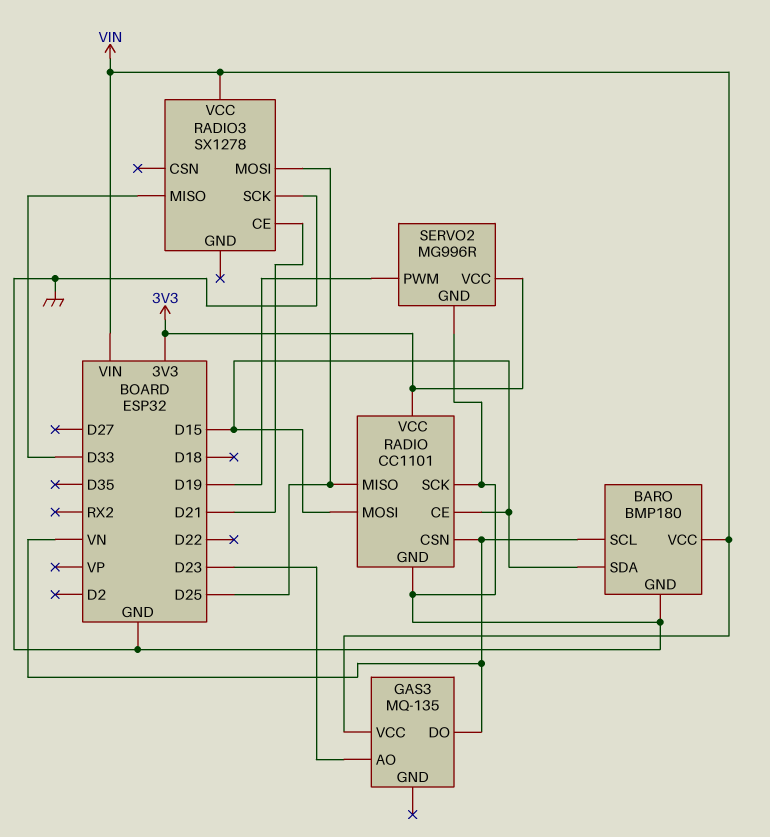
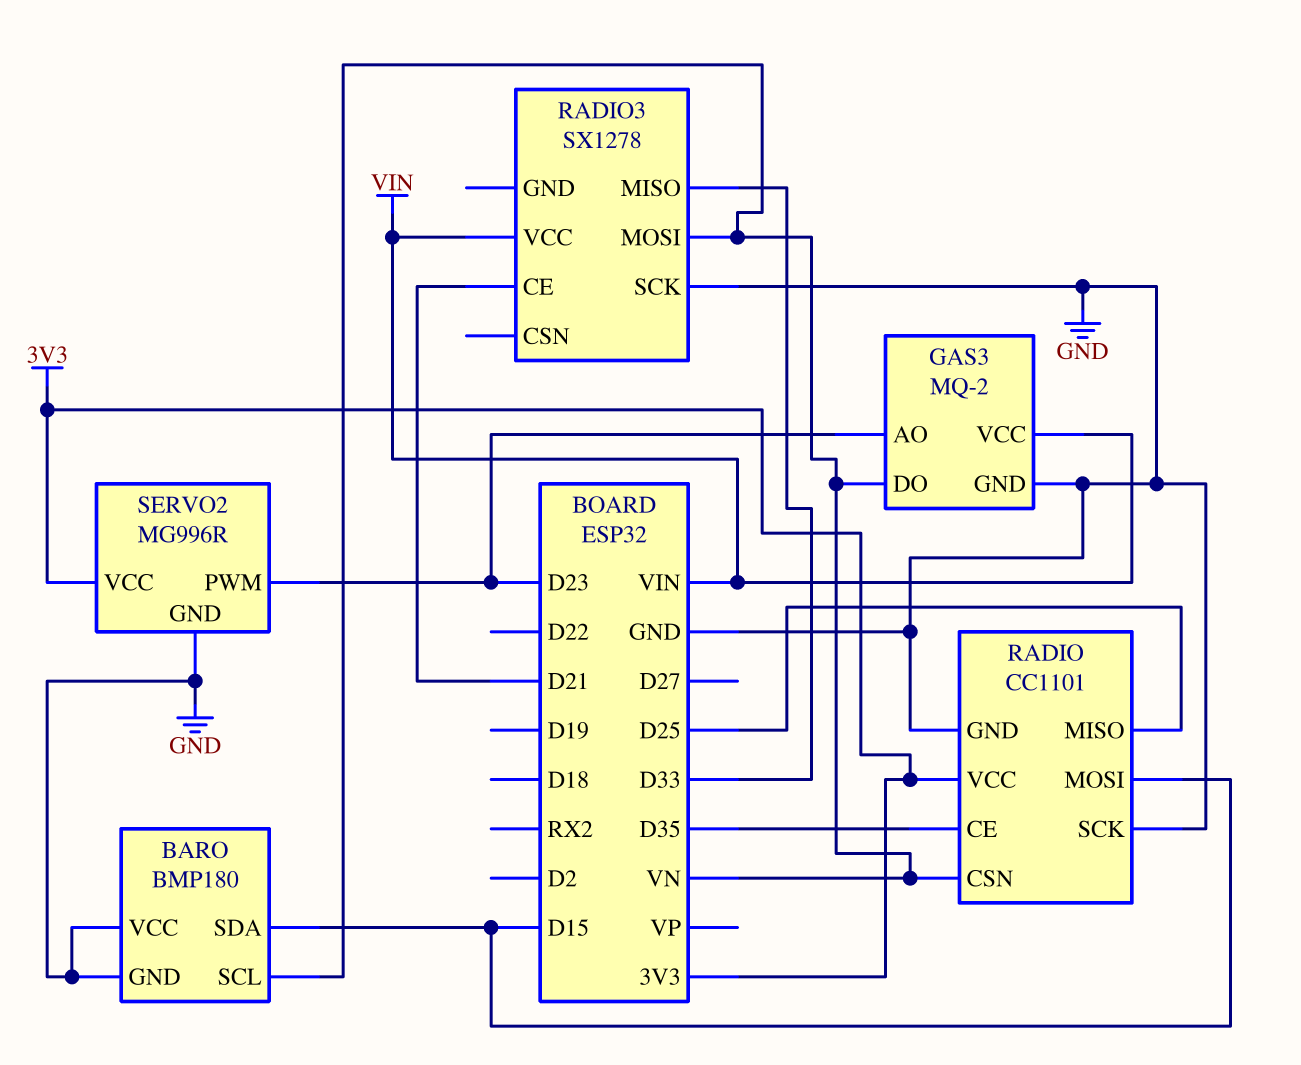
BARO pin VCC: VIN -> GND
GAS3: MQ-135 -> MQ-2
GAS3 pin GND: none -> GND
RADIO pin CE: D15 -> D35
RADIO3 pin MOSI: D25 -> VN
SERVO2 pin PWM: D19 -> D23

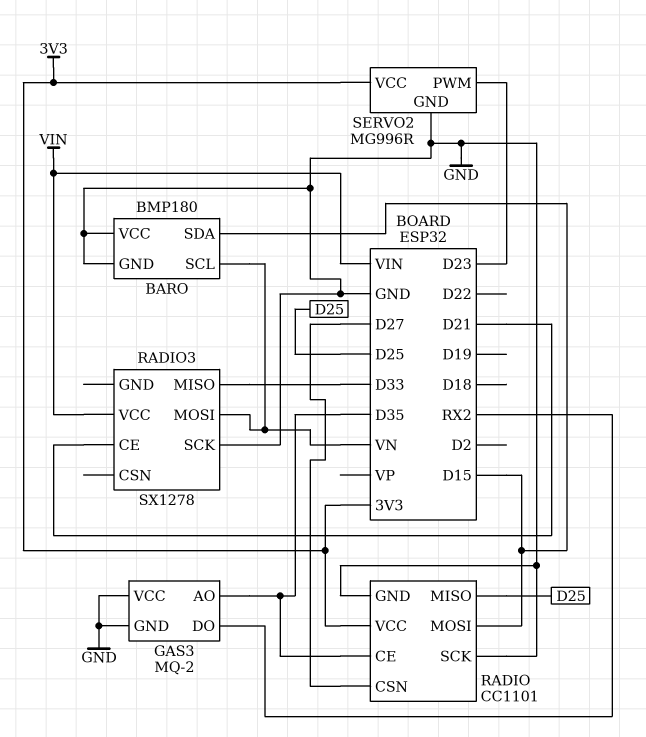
GAS3 pin AO: D23 -> D35
GAS3 pin DO: VN -> RX2
GAS3 pin VCC: VIN -> GND
RADIO pin CSN: VN -> D27

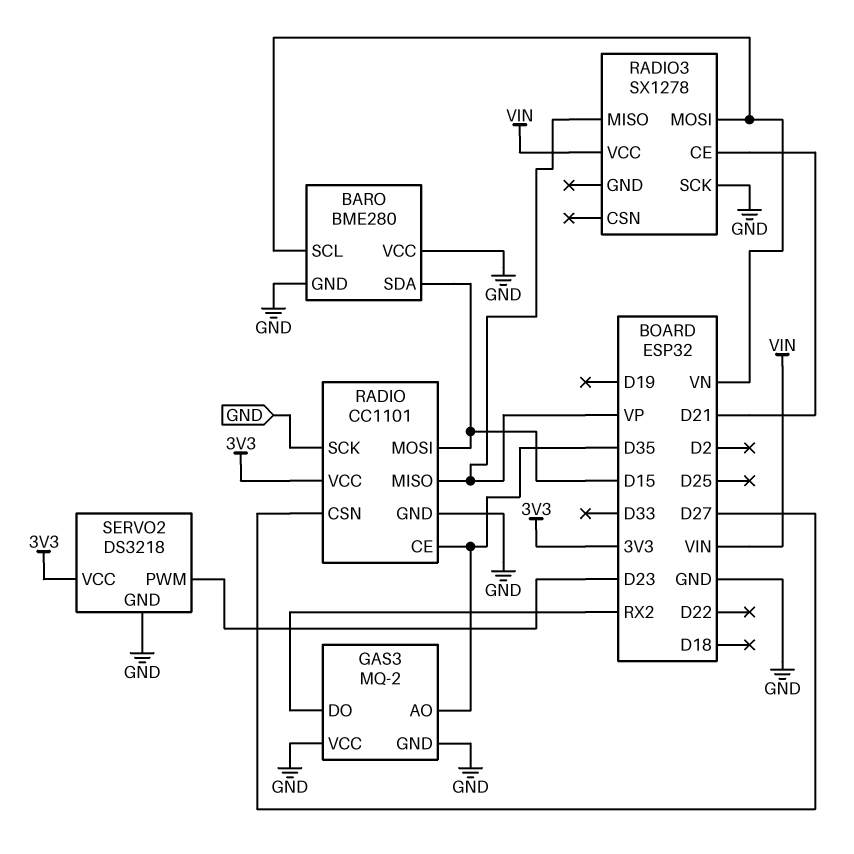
BARO: BMP180 -> BME280
RADIO pin MISO: D25 -> VP
RADIO3 pin MISO: D33 -> VP
SERVO2: MG996R -> DS3218

